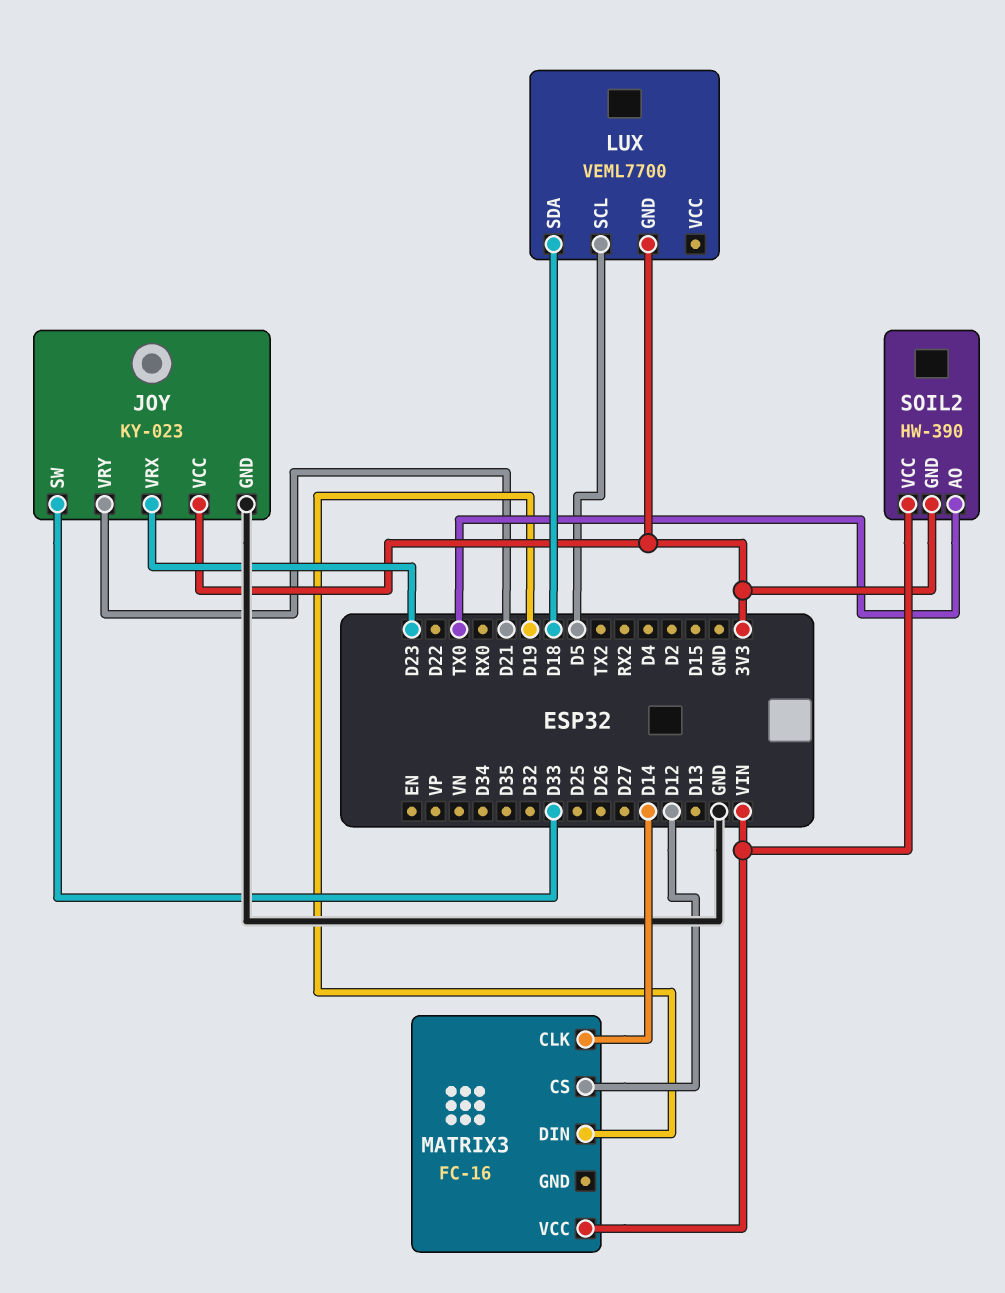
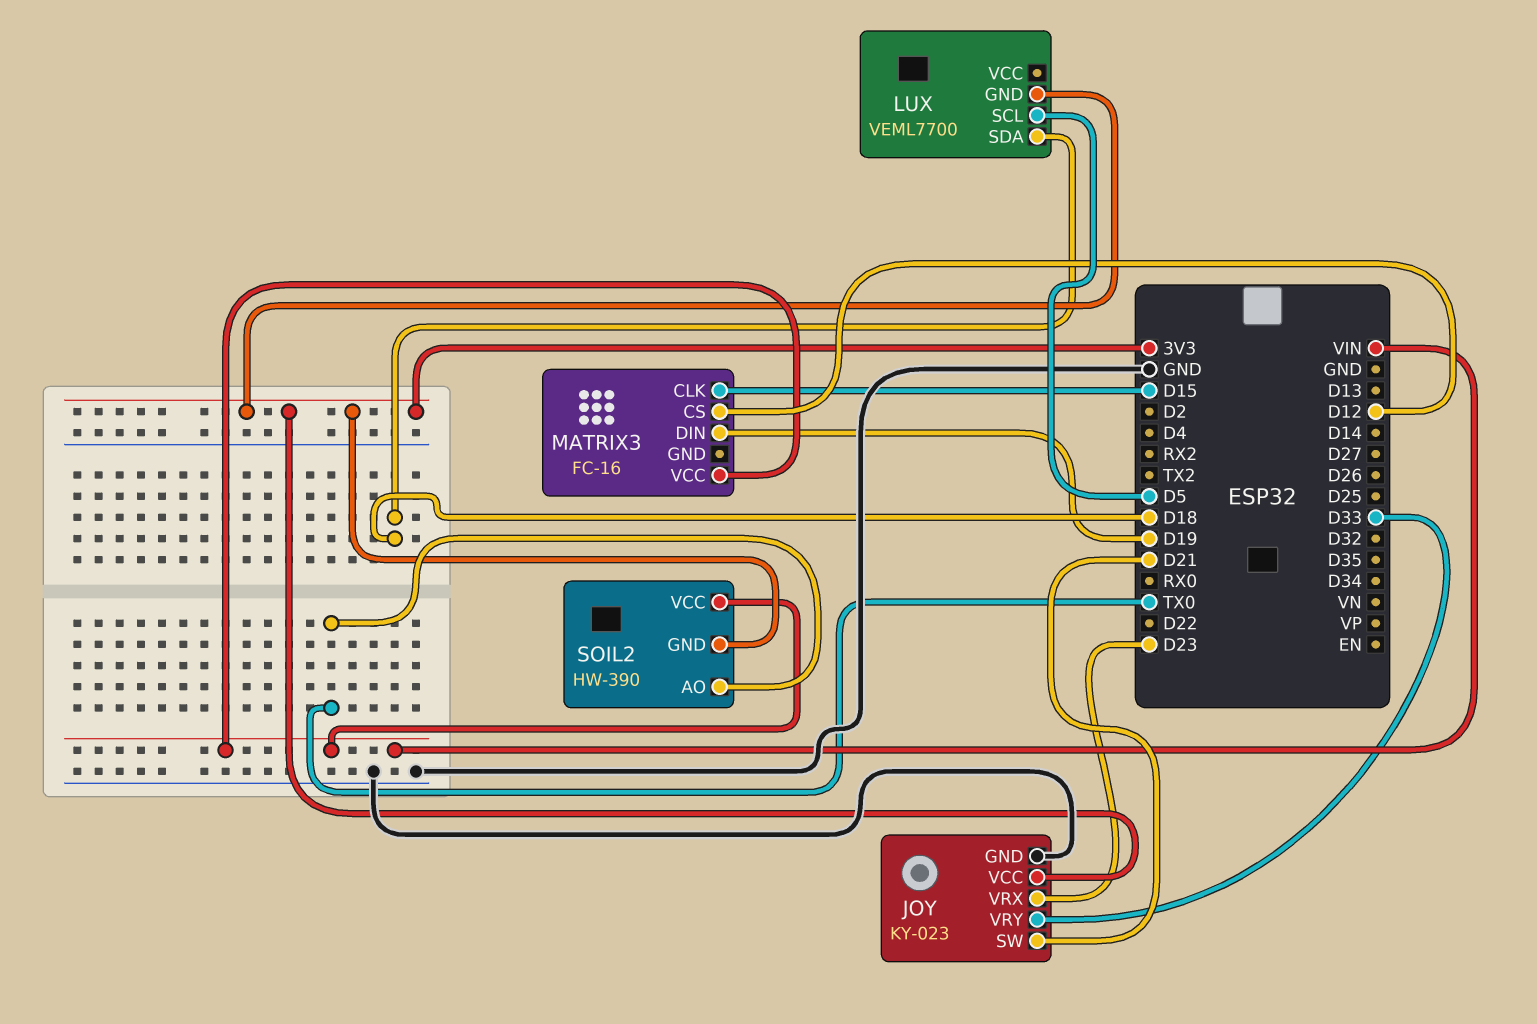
JOY pin SW: D33 -> D21
JOY pin VRY: D21 -> D33
MATRIX3 pin CLK: D14 -> D15

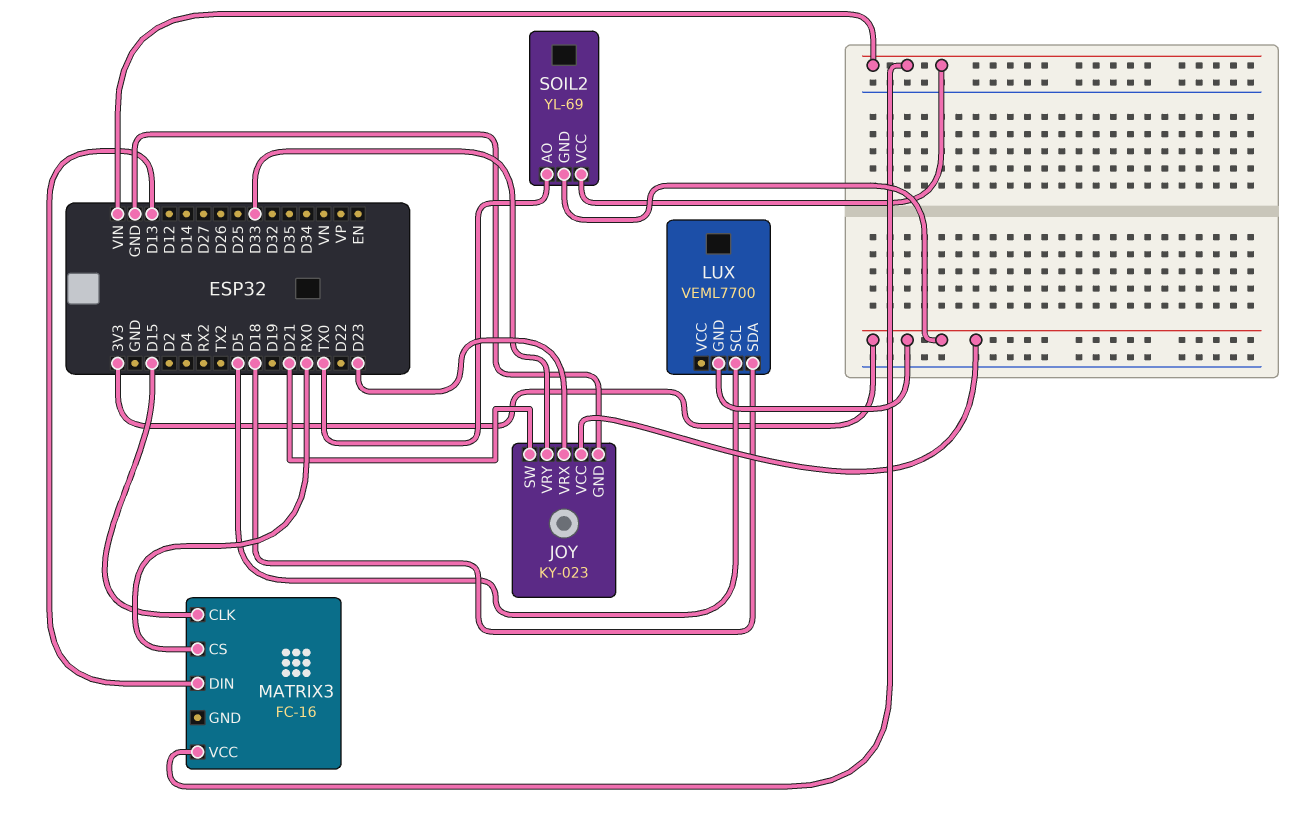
MATRIX3 pin CS: D12 -> RX0
MATRIX3 pin DIN: D19 -> D13
SOIL2: HW-390 -> YL-69

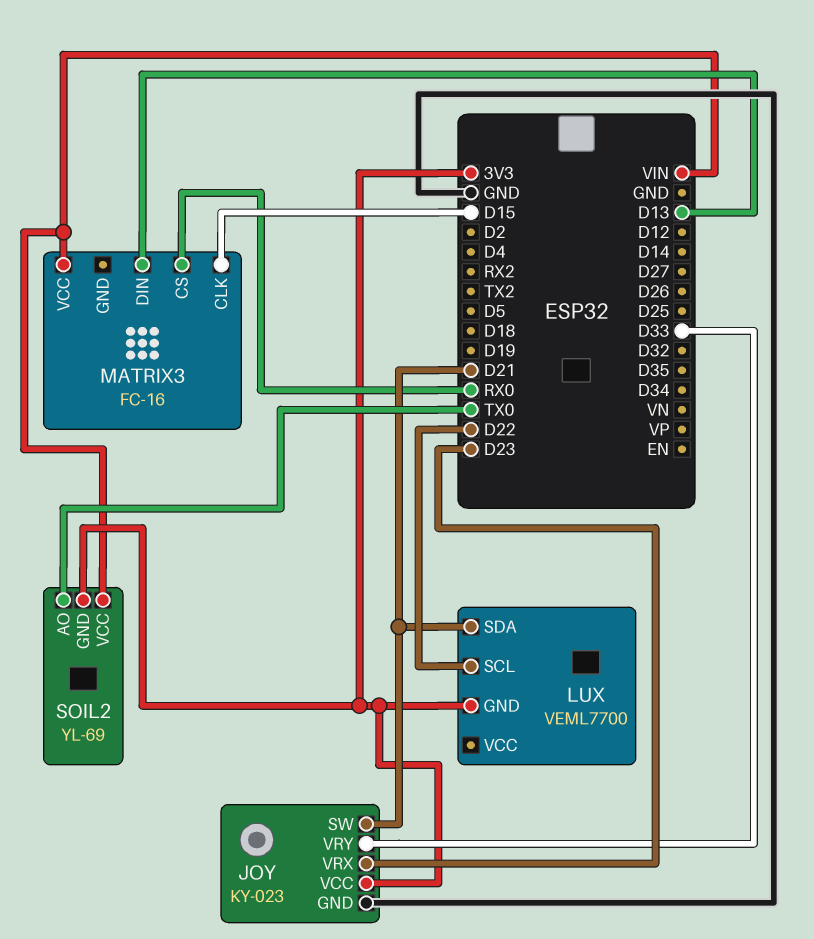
LUX pin SCL: D5 -> D22
LUX pin SDA: D18 -> D21

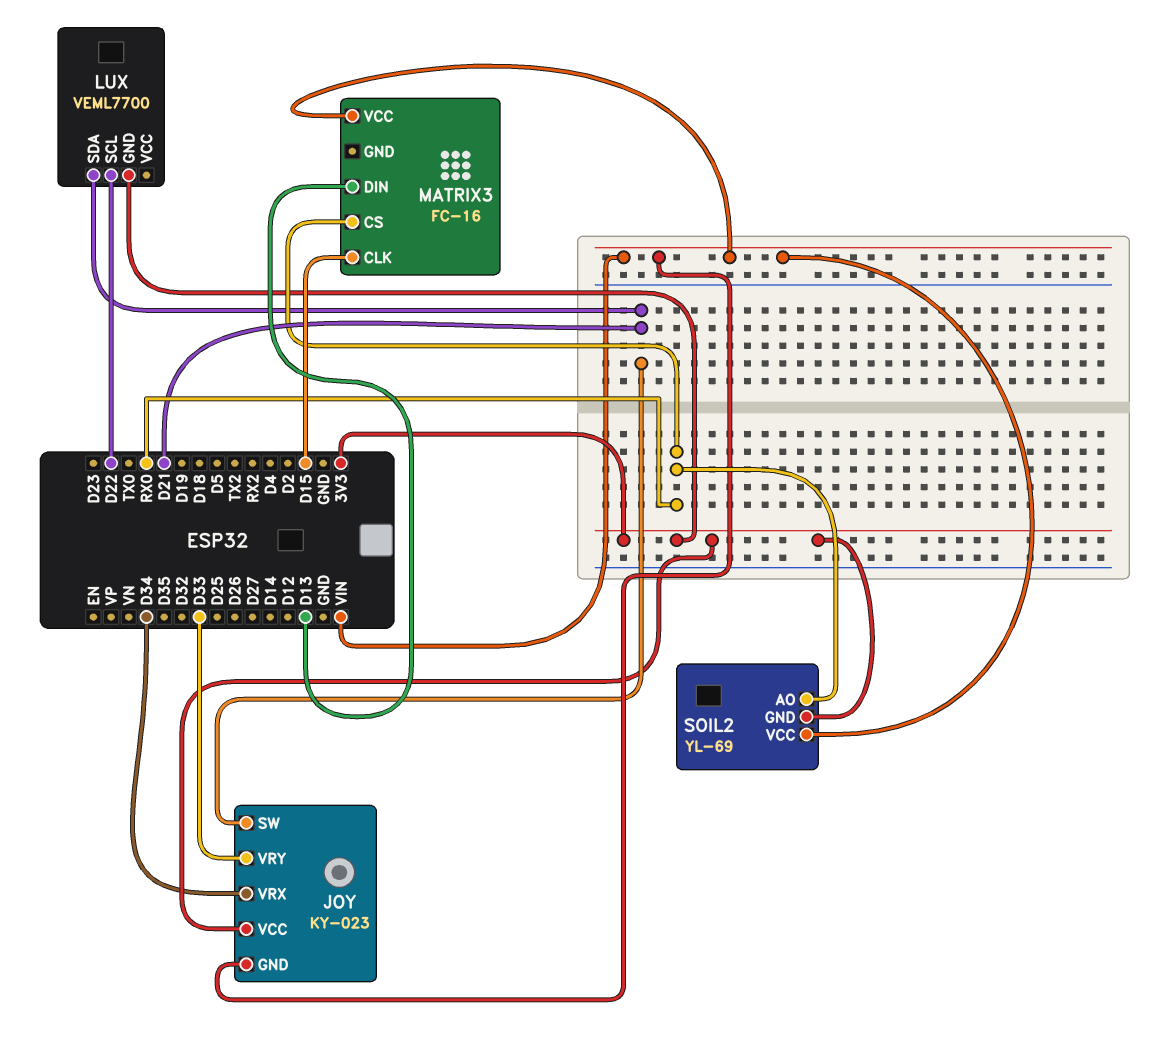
JOY pin GND: GND -> VIN
JOY pin VRX: D23 -> D34
SOIL2 pin AO: TX0 -> RX0

